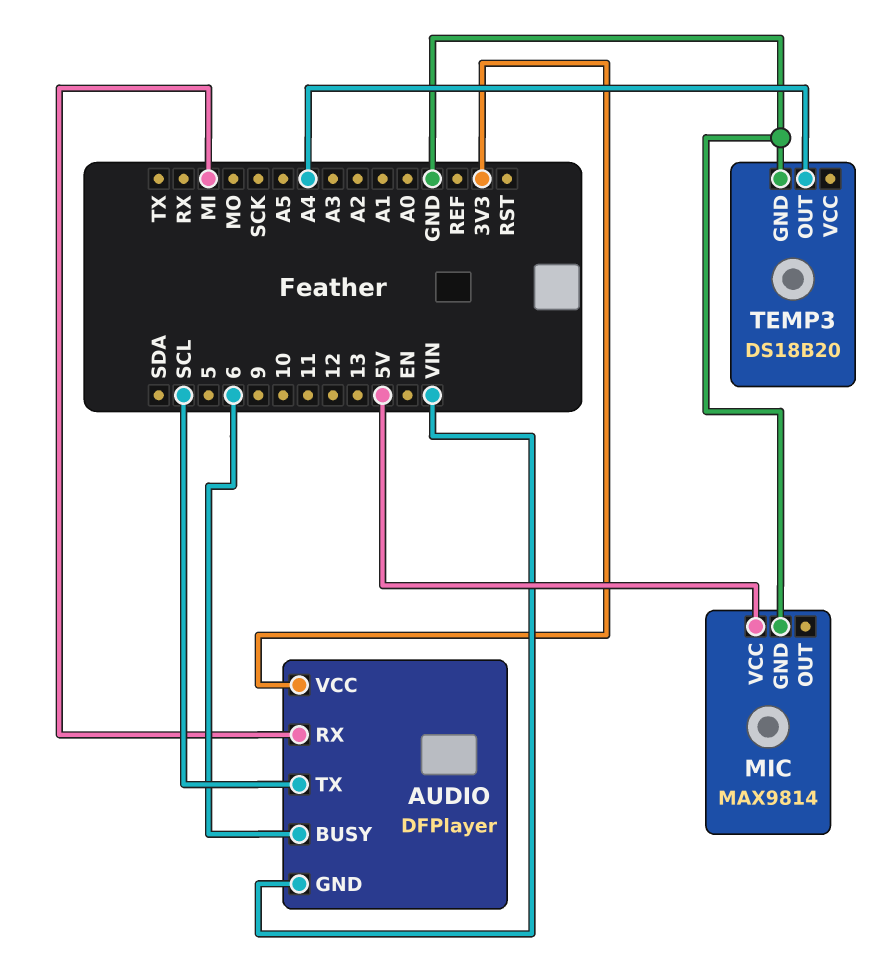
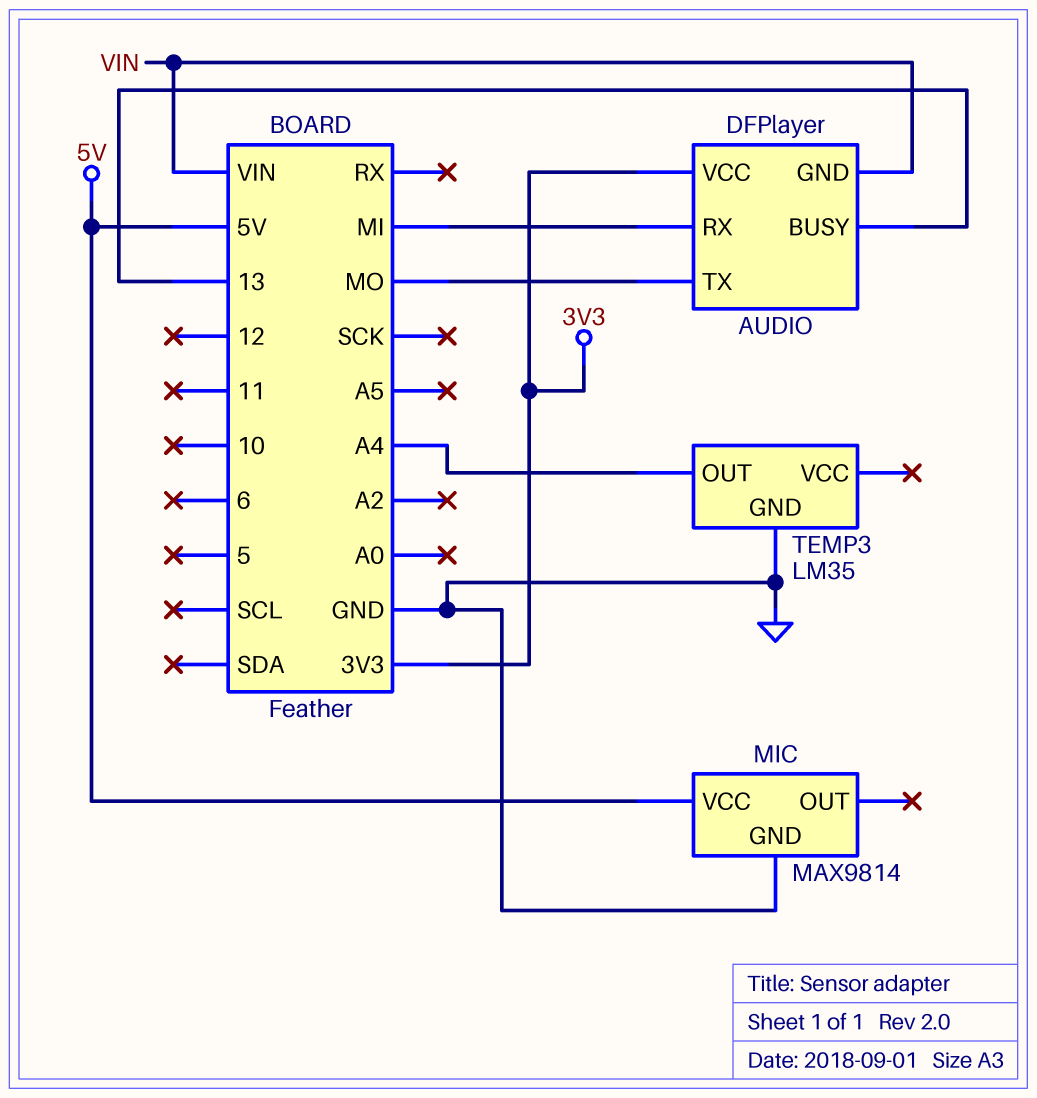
AUDIO pin BUSY: 6 -> 13
AUDIO pin TX: SCL -> MO
TEMP3: DS18B20 -> LM35

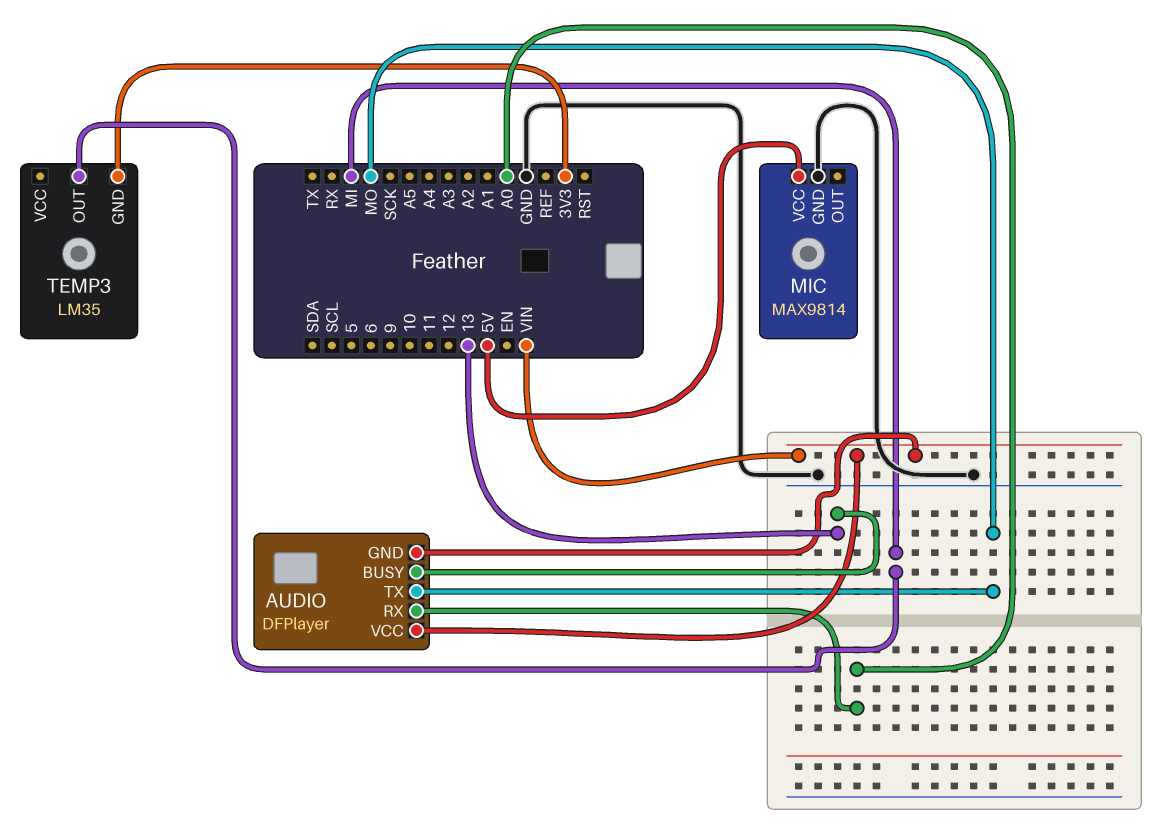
AUDIO pin RX: MI -> A0
AUDIO pin VCC: 3V3 -> VIN
TEMP3 pin GND: GND -> 3V3
TEMP3 pin OUT: A4 -> MI

